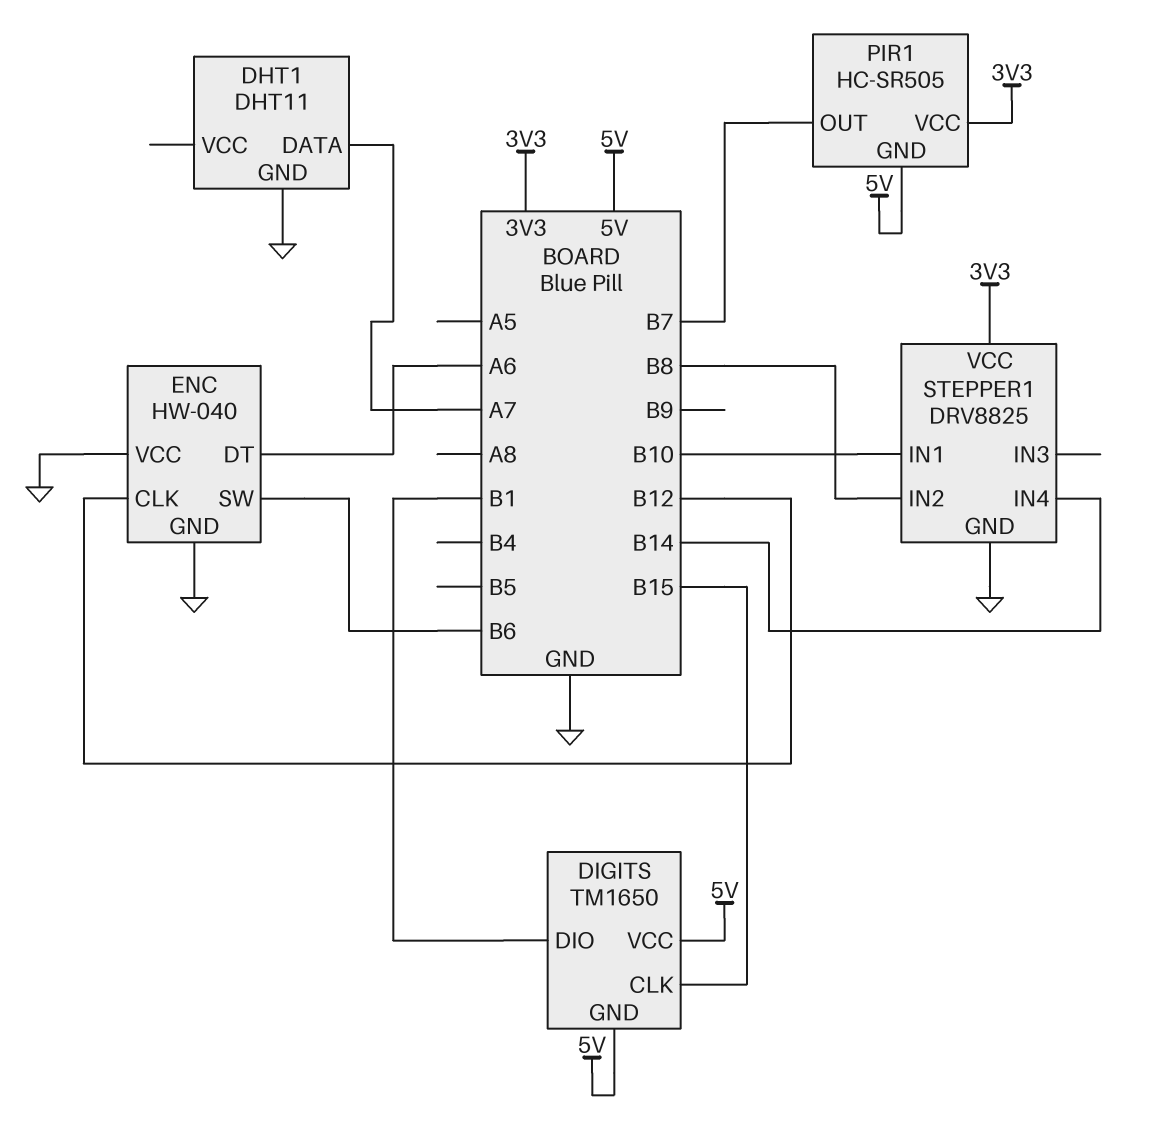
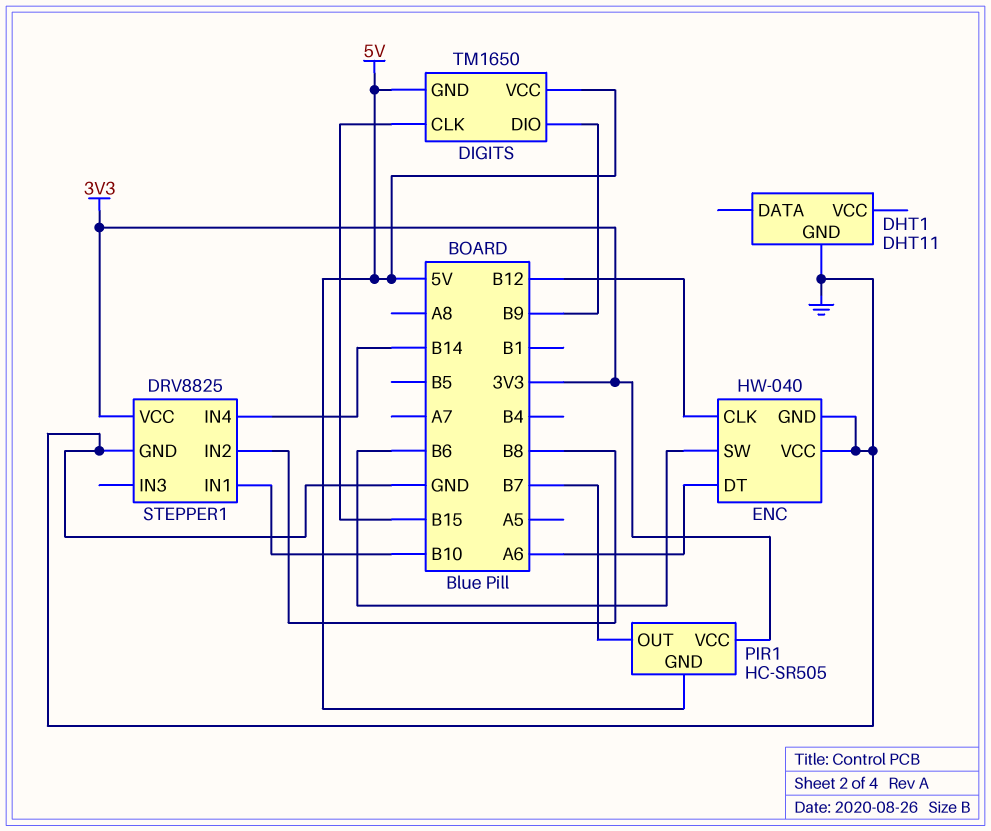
DHT1 pin DATA: A7 -> none
DIGITS pin DIO: B1 -> B9

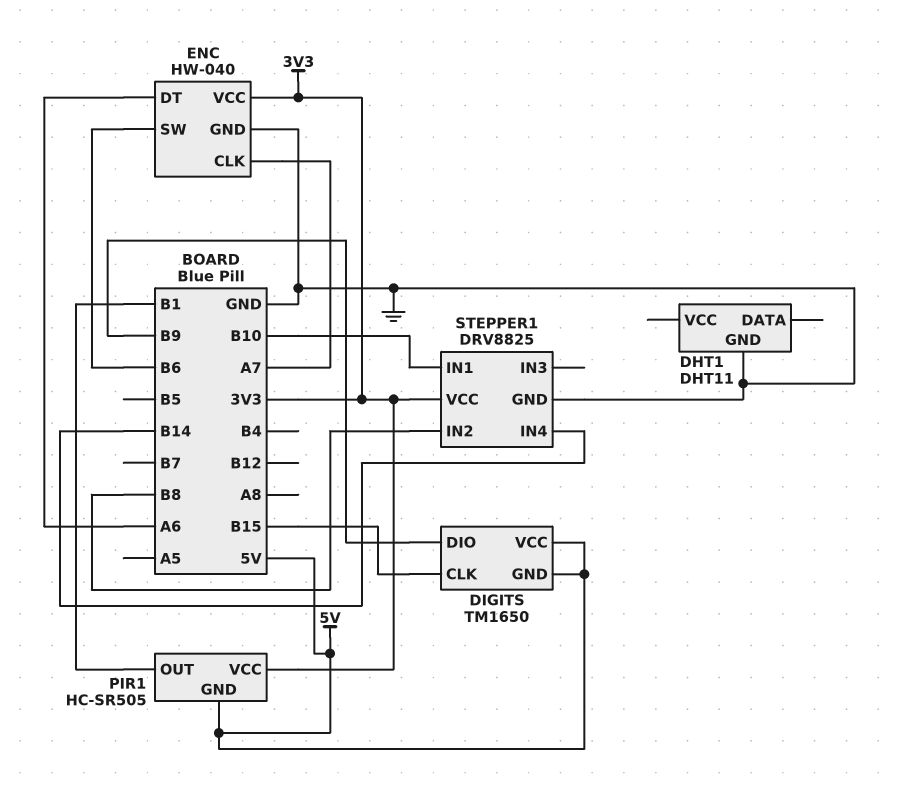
ENC pin CLK: B12 -> A7
ENC pin VCC: GND -> 3V3
PIR1 pin OUT: B7 -> B1

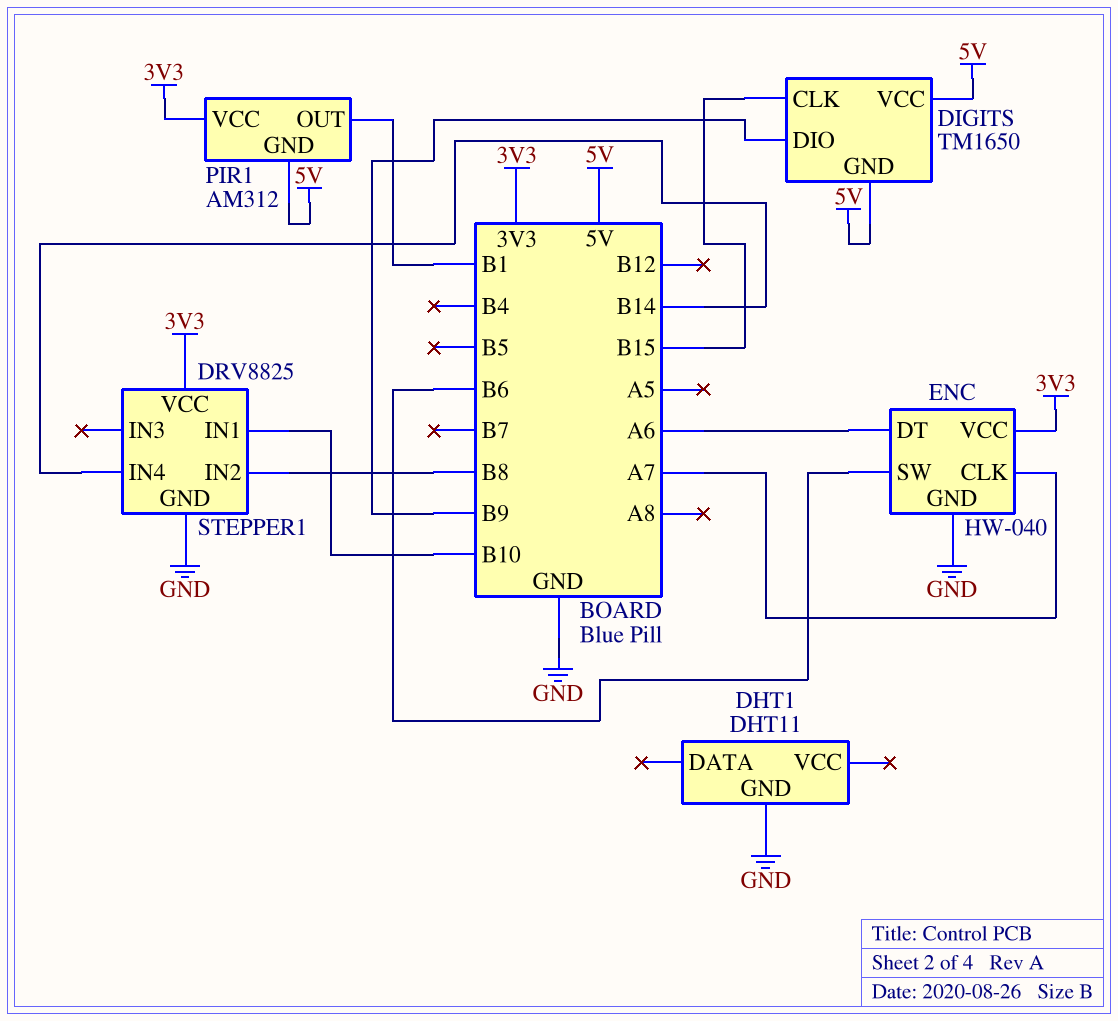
PIR1: HC-SR505 -> AM312

